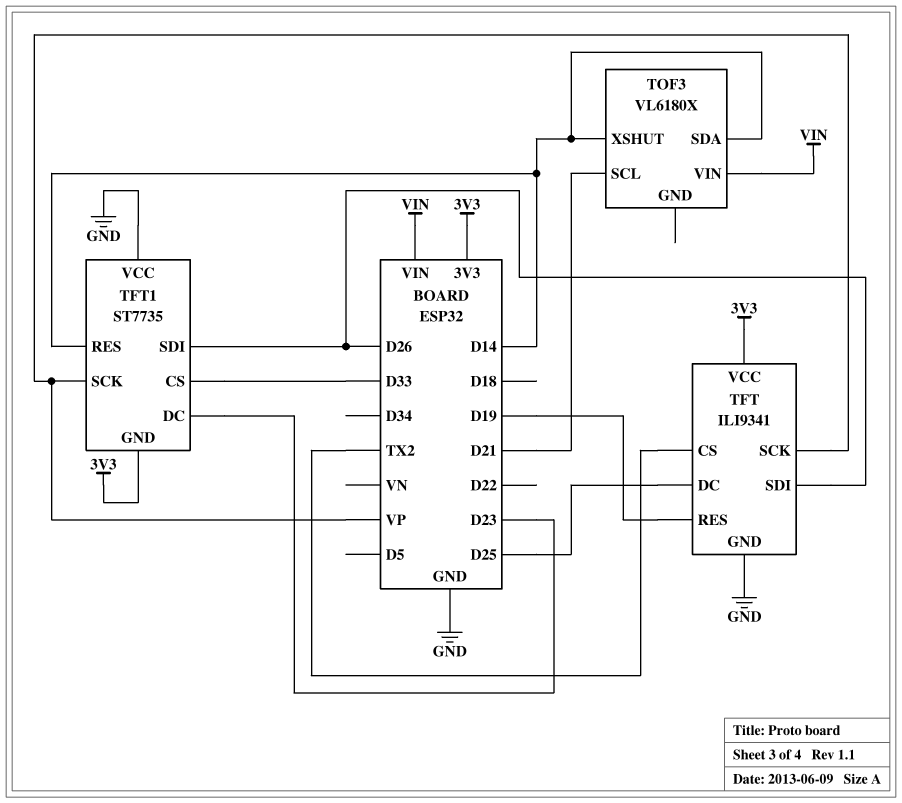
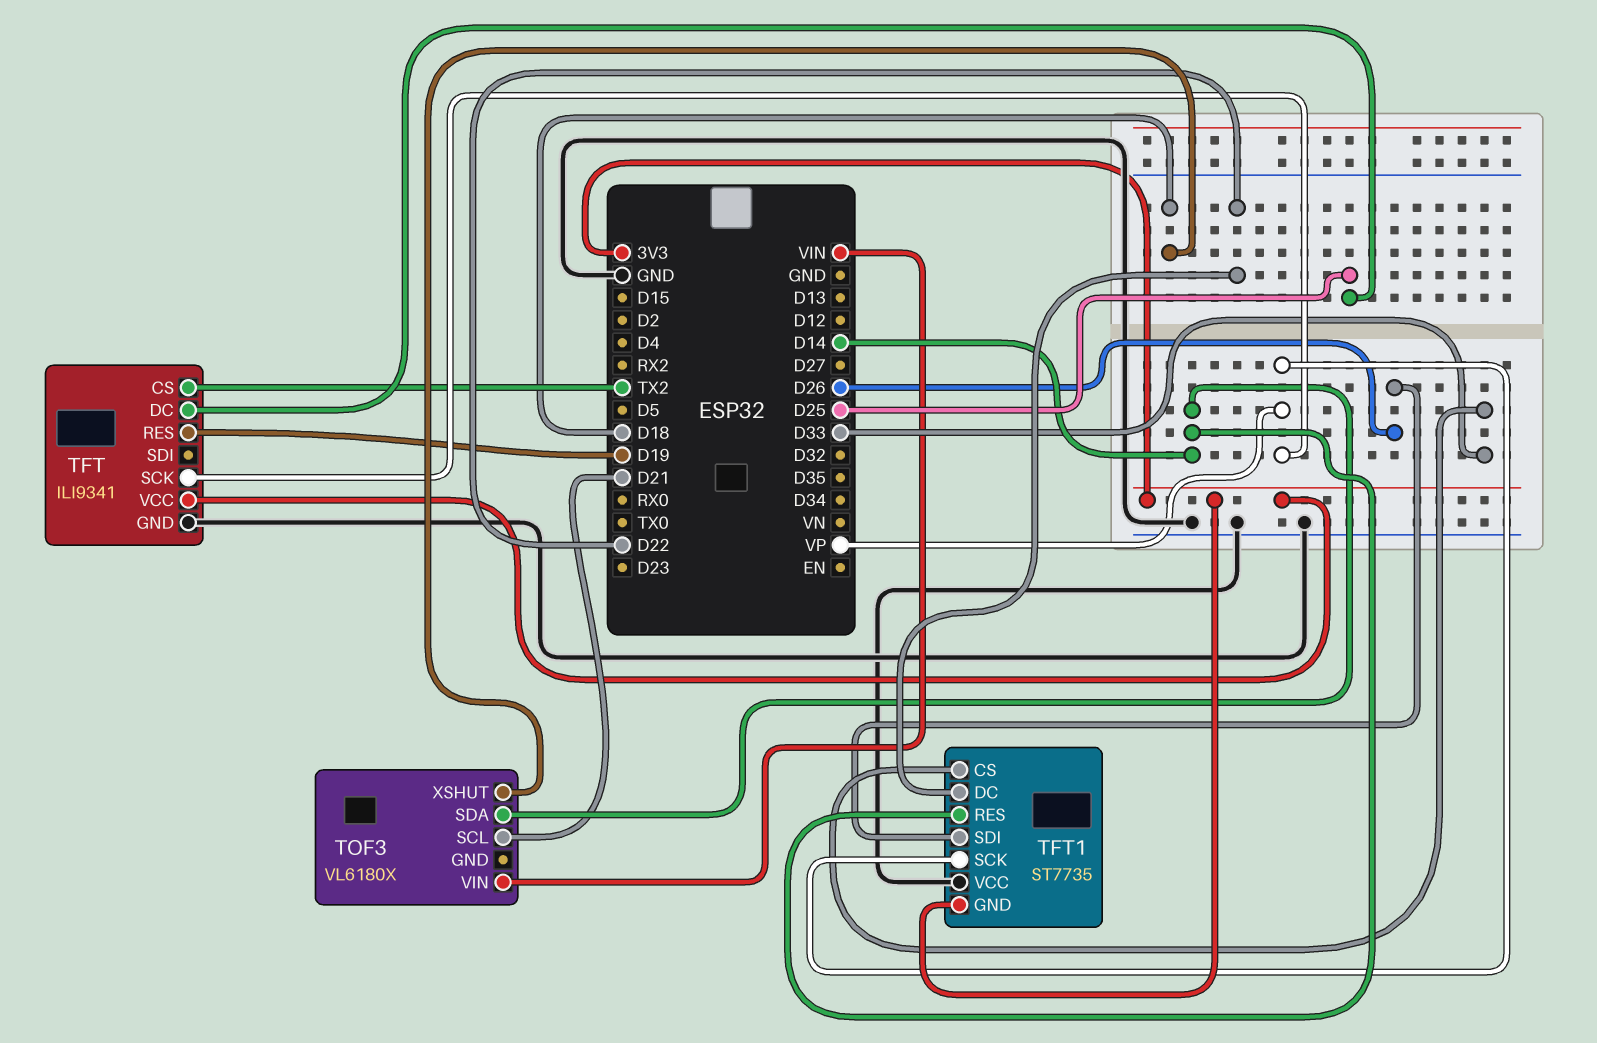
TFT pin SDI: D26 -> none
TFT1 pin DC: D23 -> D22
TOF3 pin XSHUT: D14 -> D18

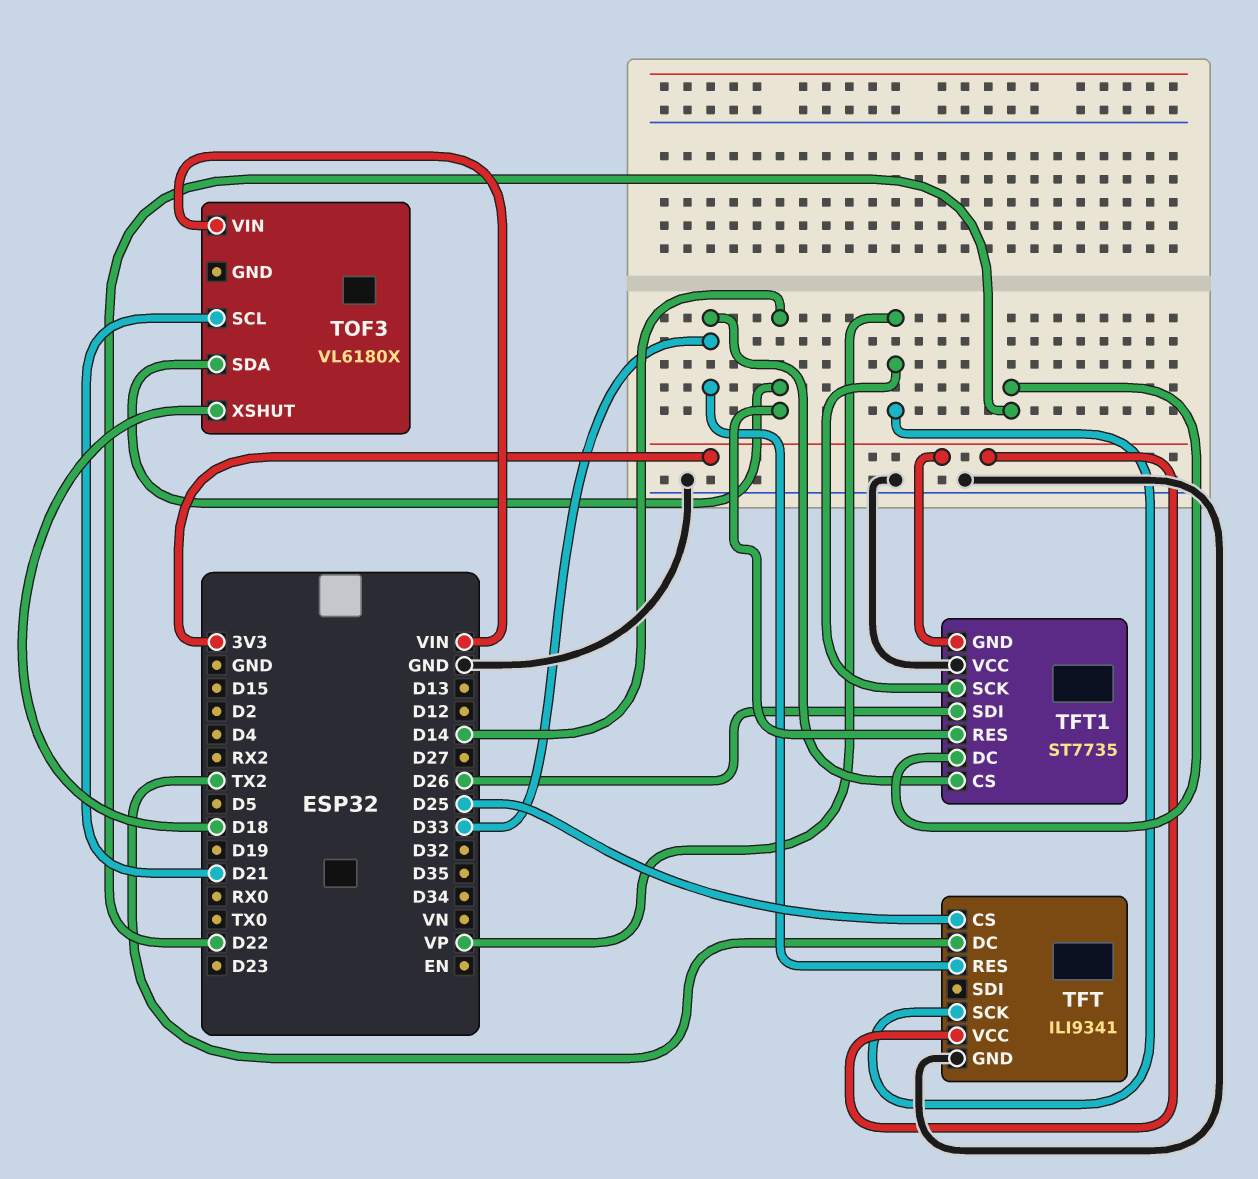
TFT pin CS: TX2 -> D25
TFT pin DC: D25 -> TX2
TFT pin RES: D19 -> D33

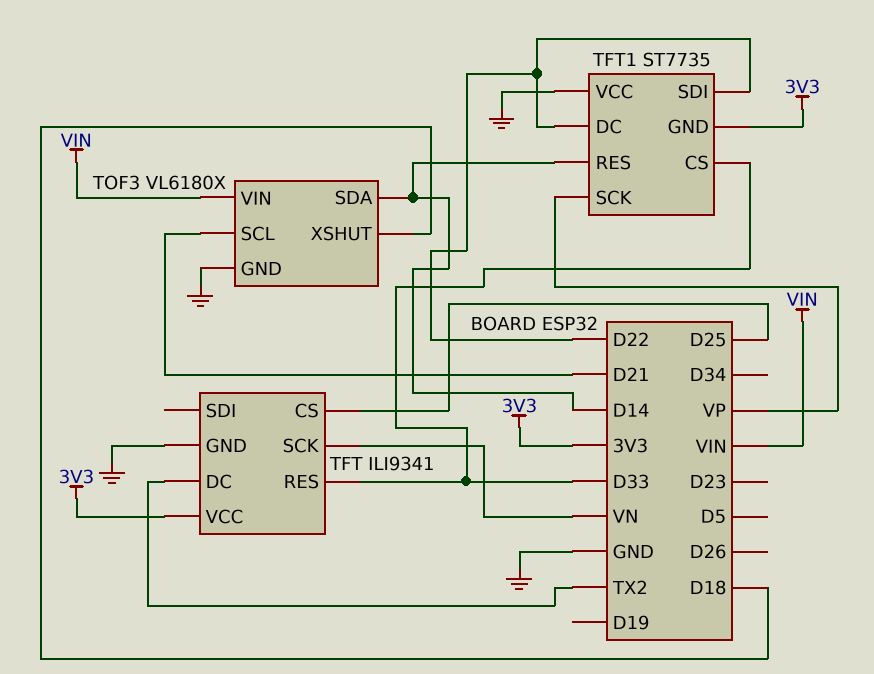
TFT pin SCK: VP -> VN
TFT1 pin SDI: D26 -> D22
TOF3 pin GND: none -> GND

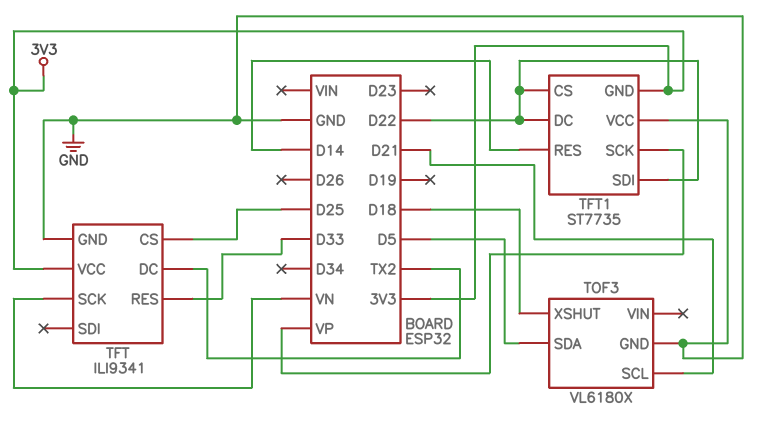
TFT1 pin CS: D33 -> D22
TOF3 pin SDA: D14 -> D5
TOF3 pin VIN: VIN -> none

